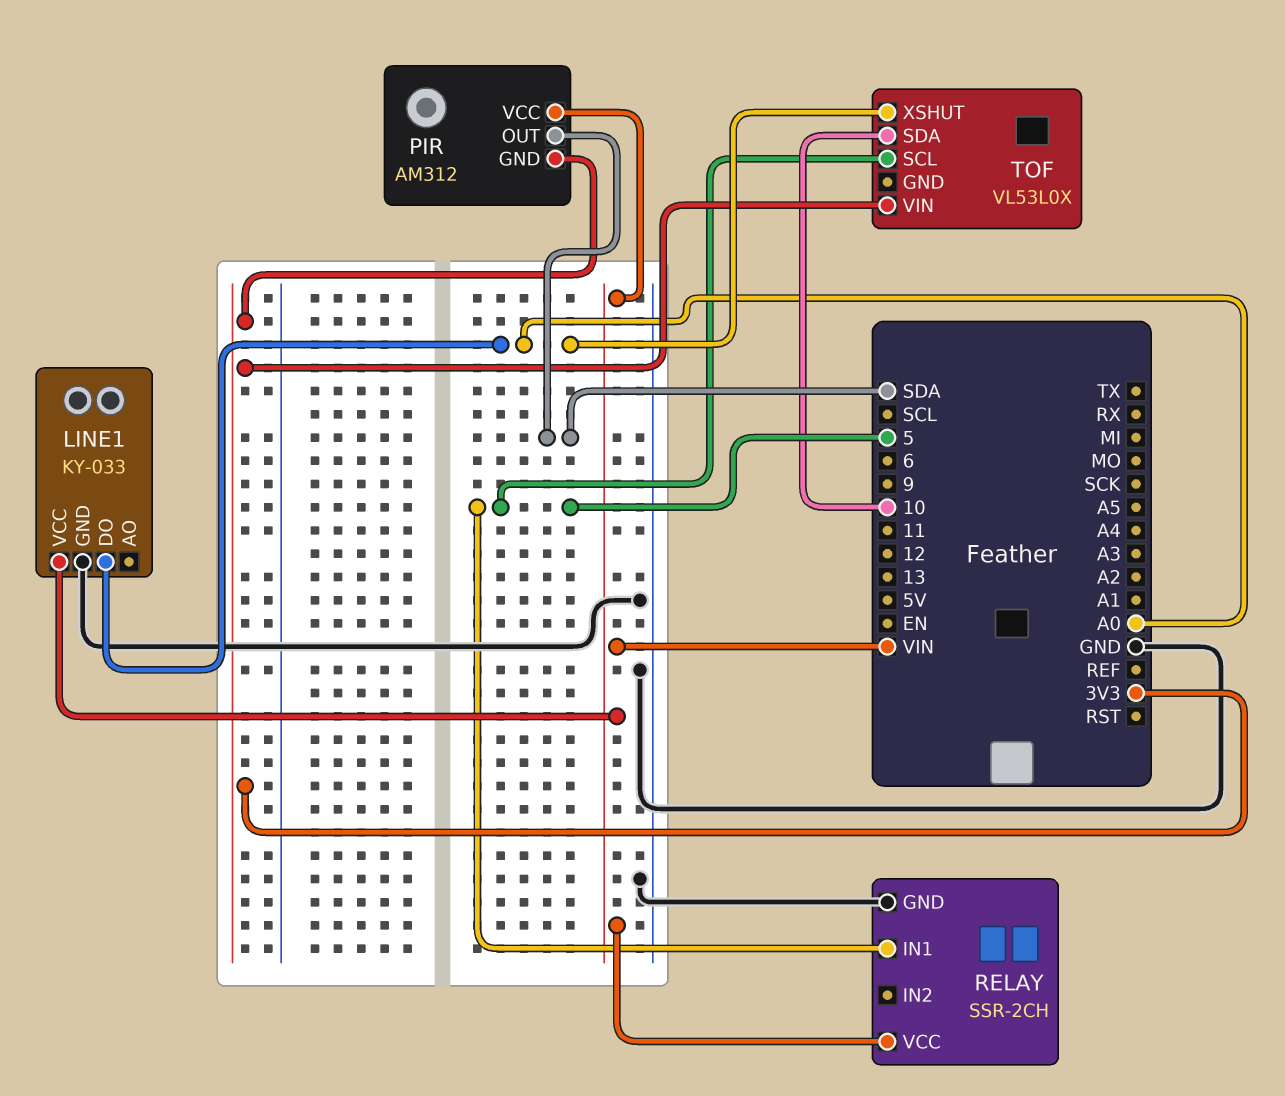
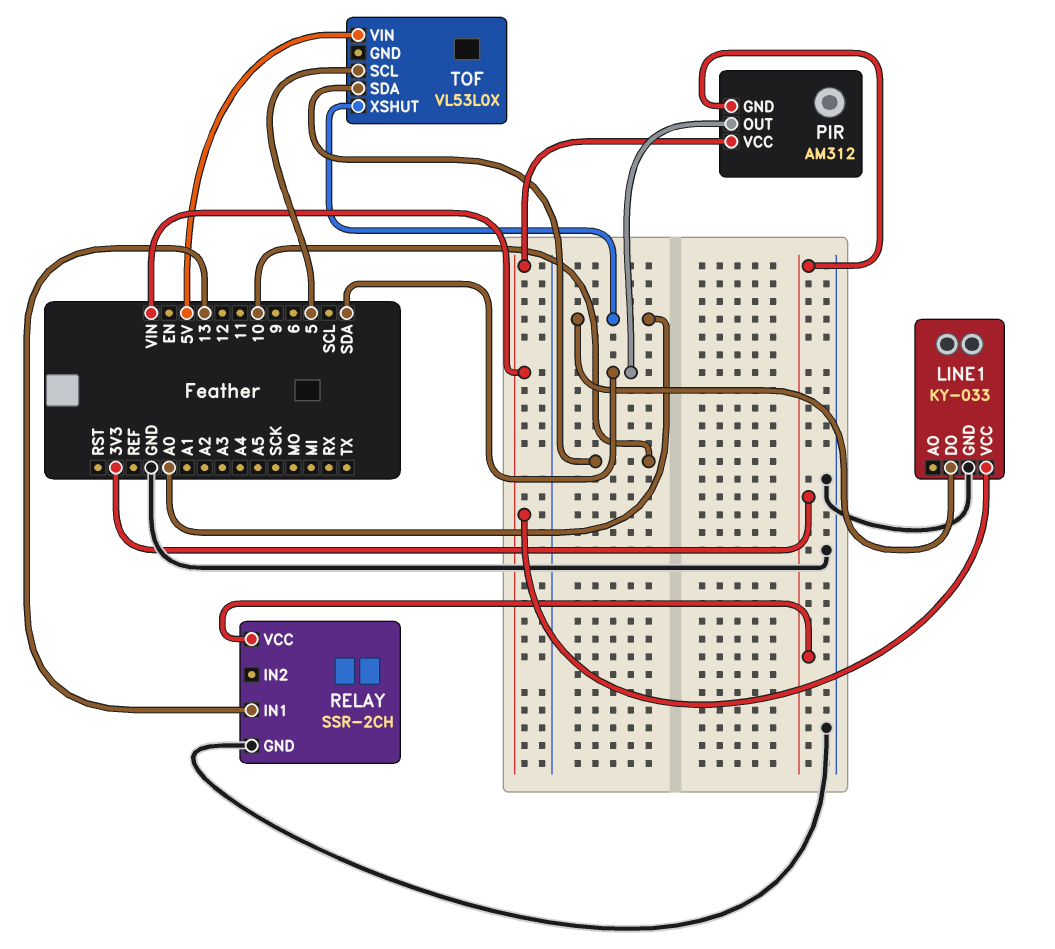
RELAY pin IN1: 5 -> 13
RELAY pin VCC: VIN -> 3V3
TOF pin VIN: 3V3 -> 5V

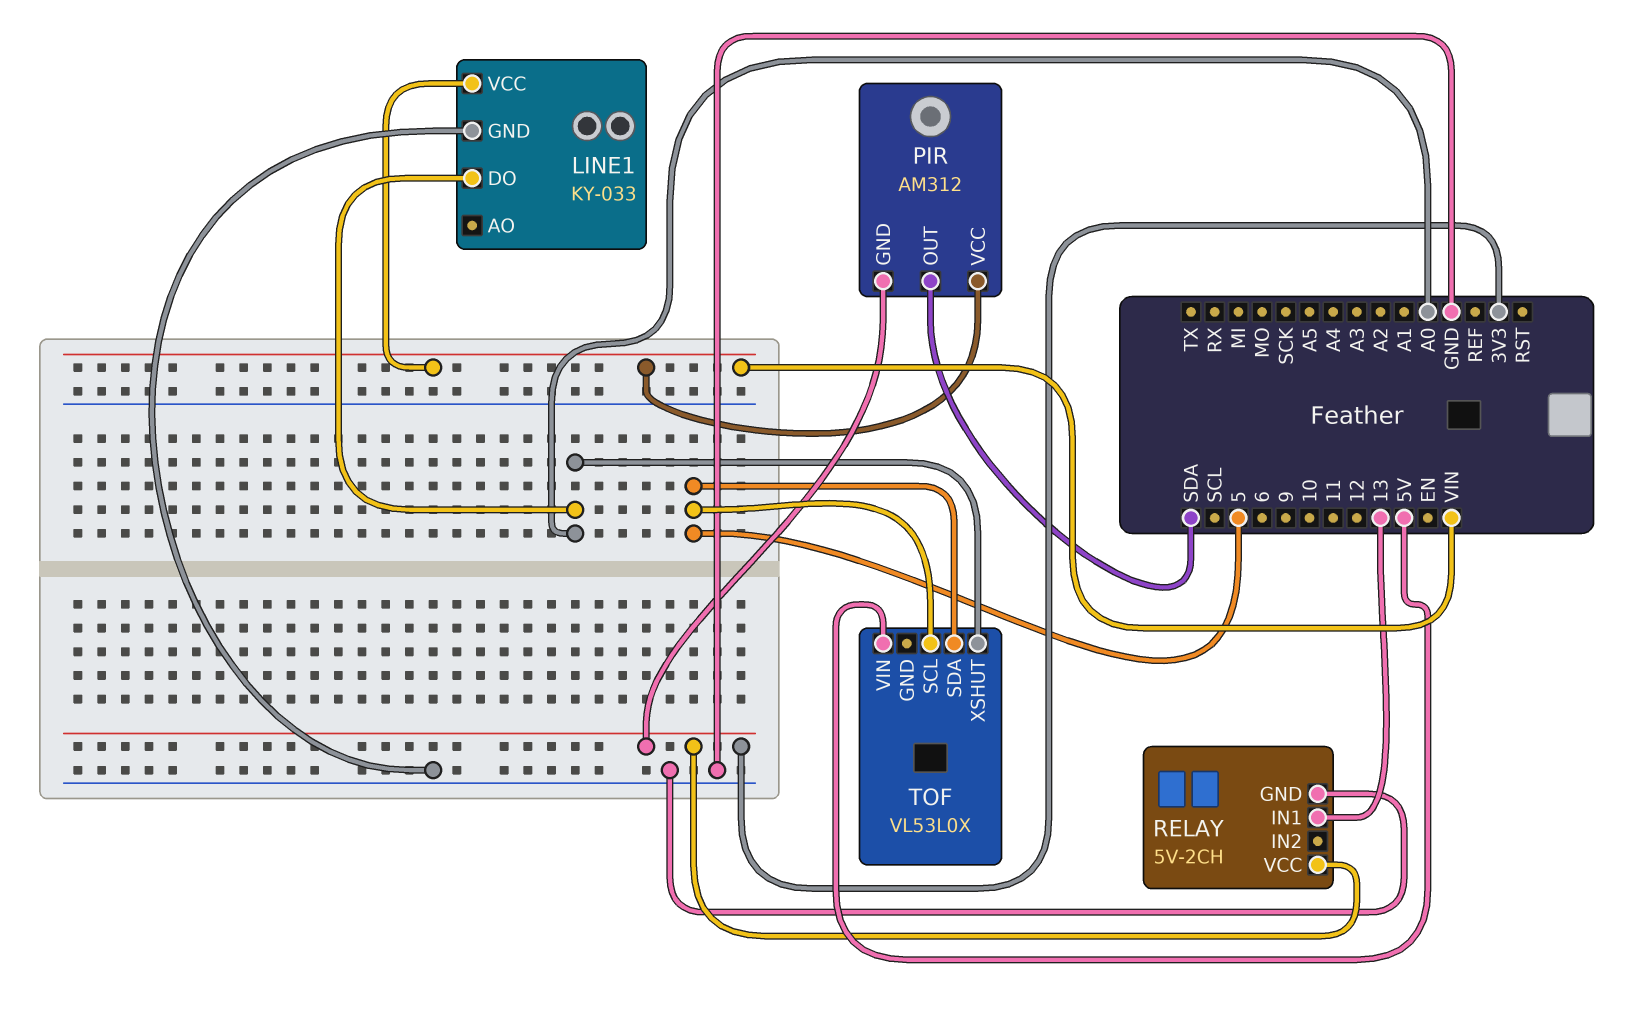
RELAY: SSR-2CH -> 5V-2CH
TOF pin SDA: 10 -> 5

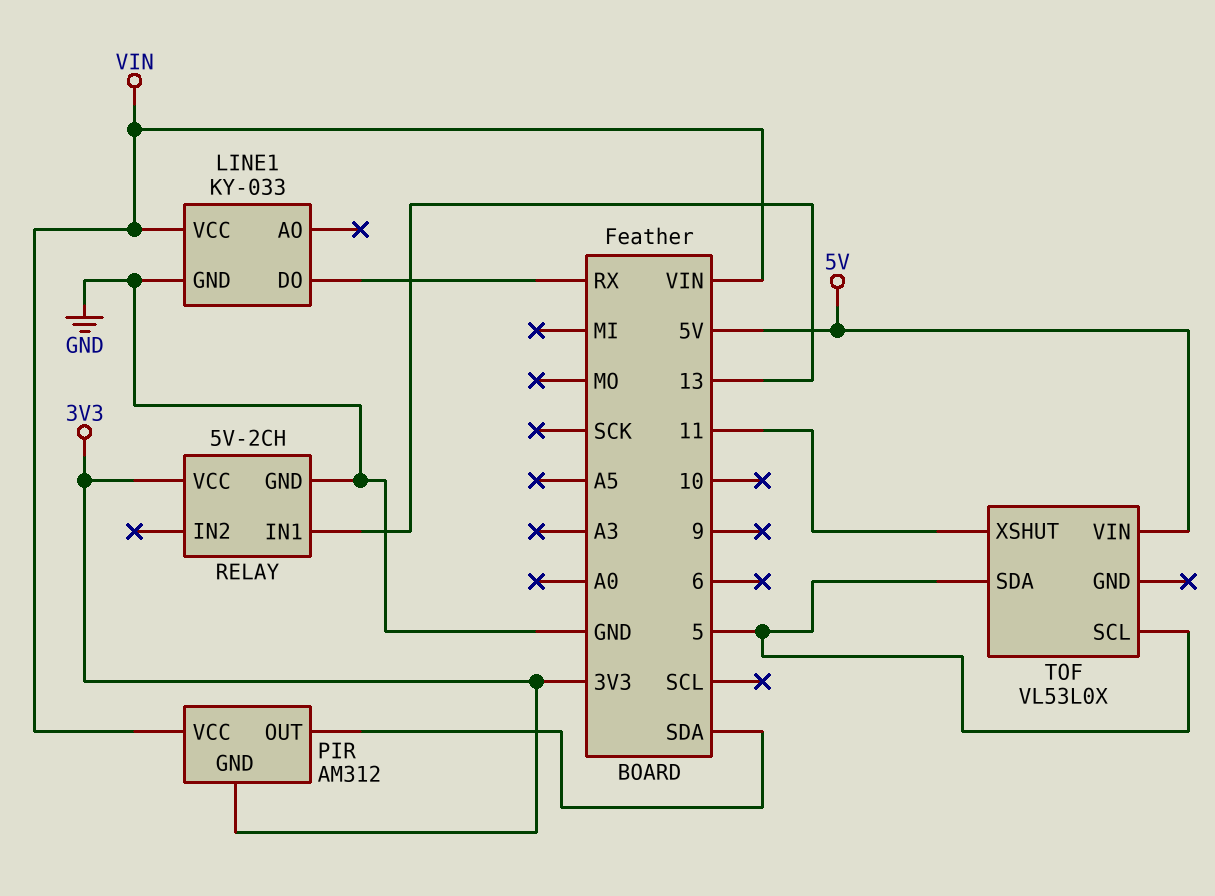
LINE1 pin DO: A0 -> RX
TOF pin XSHUT: A0 -> 11

